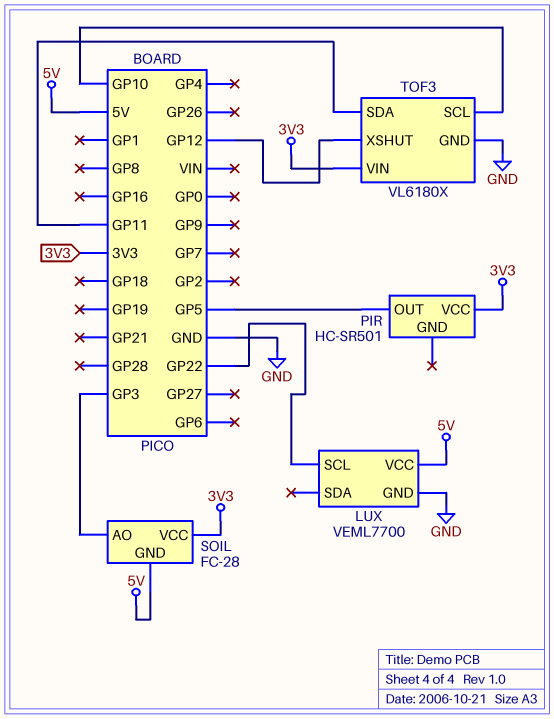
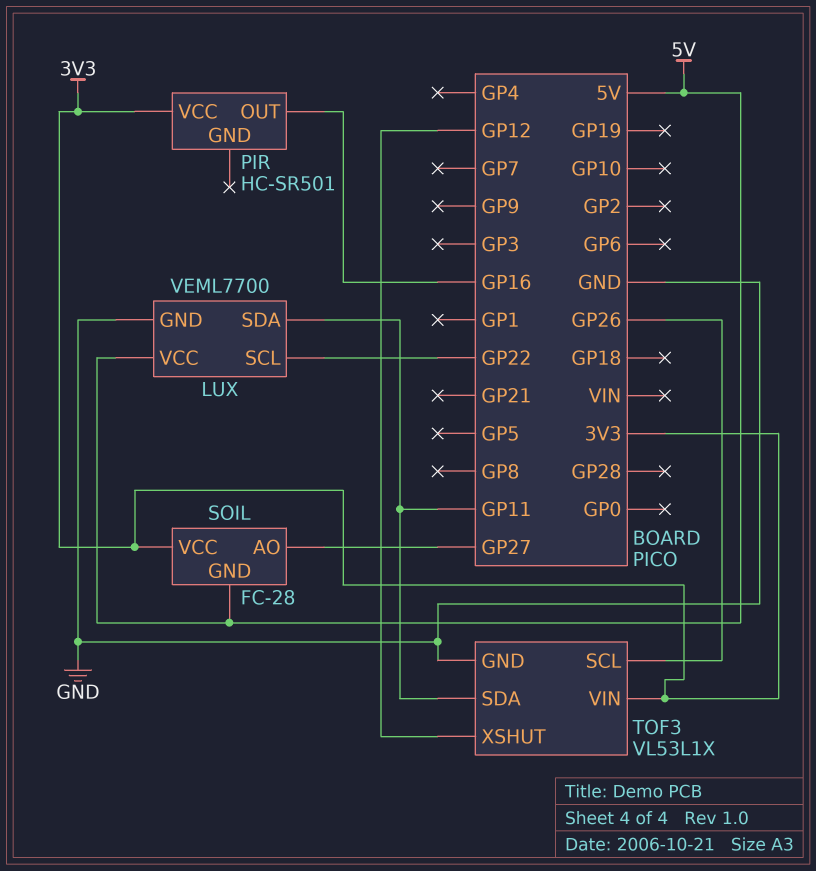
LUX pin SDA: none -> GP11
PIR pin OUT: GP5 -> GP16
SOIL pin AO: GP3 -> GP27
TOF3: VL6180X -> VL53L1X
TOF3 pin SCL: GP10 -> GP26

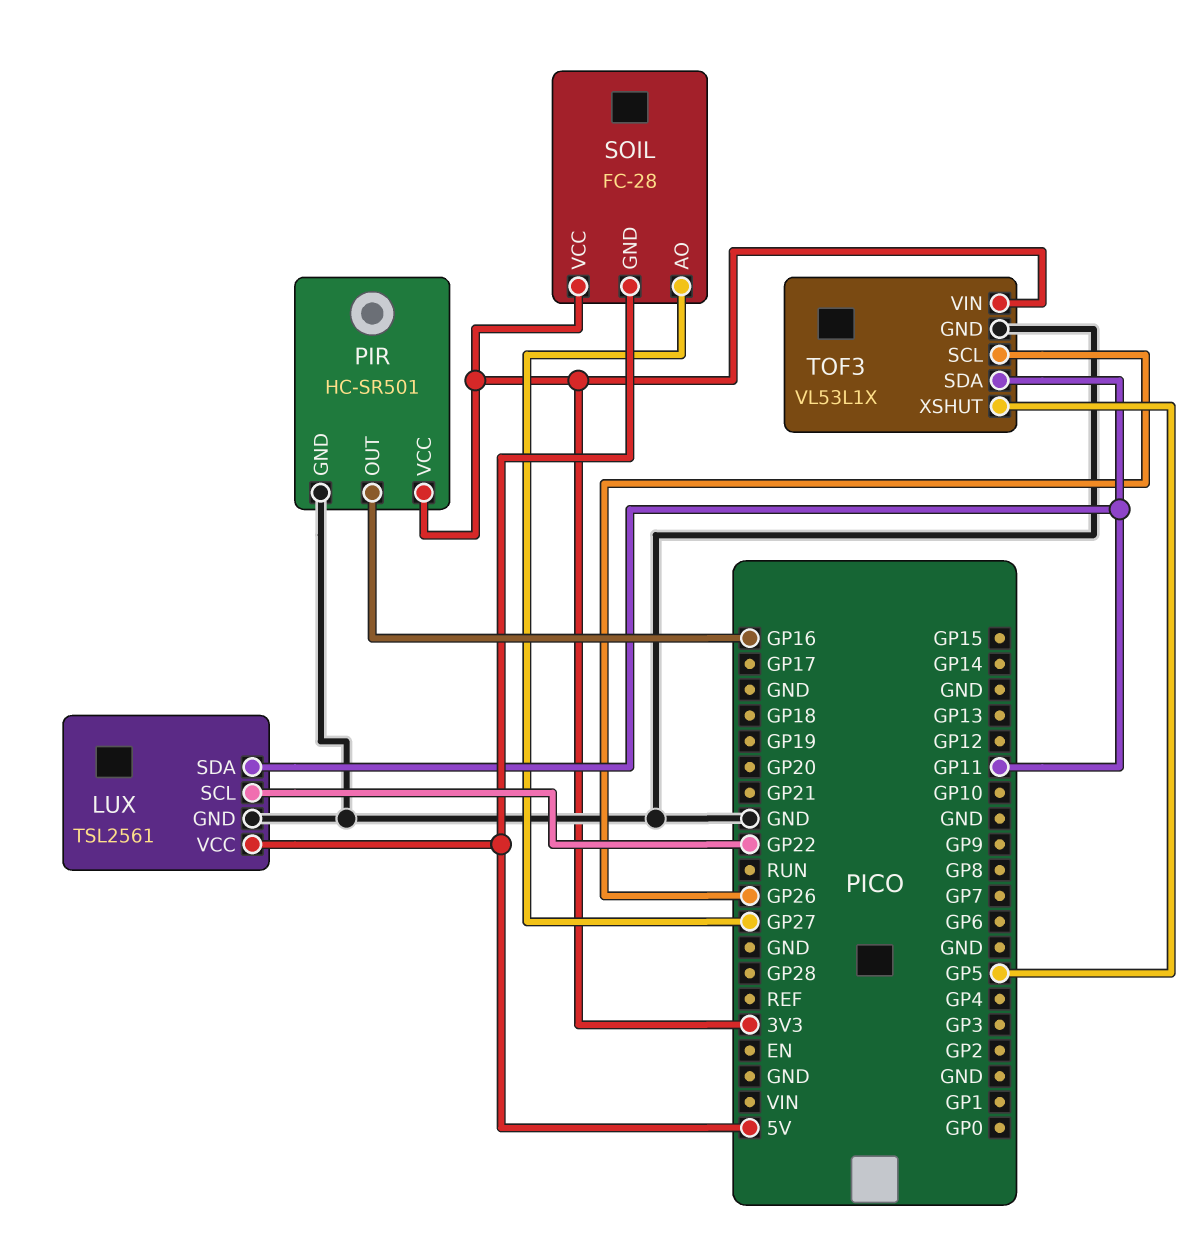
LUX: VEML7700 -> TSL2561
PIR pin GND: none -> GND
TOF3 pin XSHUT: GP12 -> GP5

